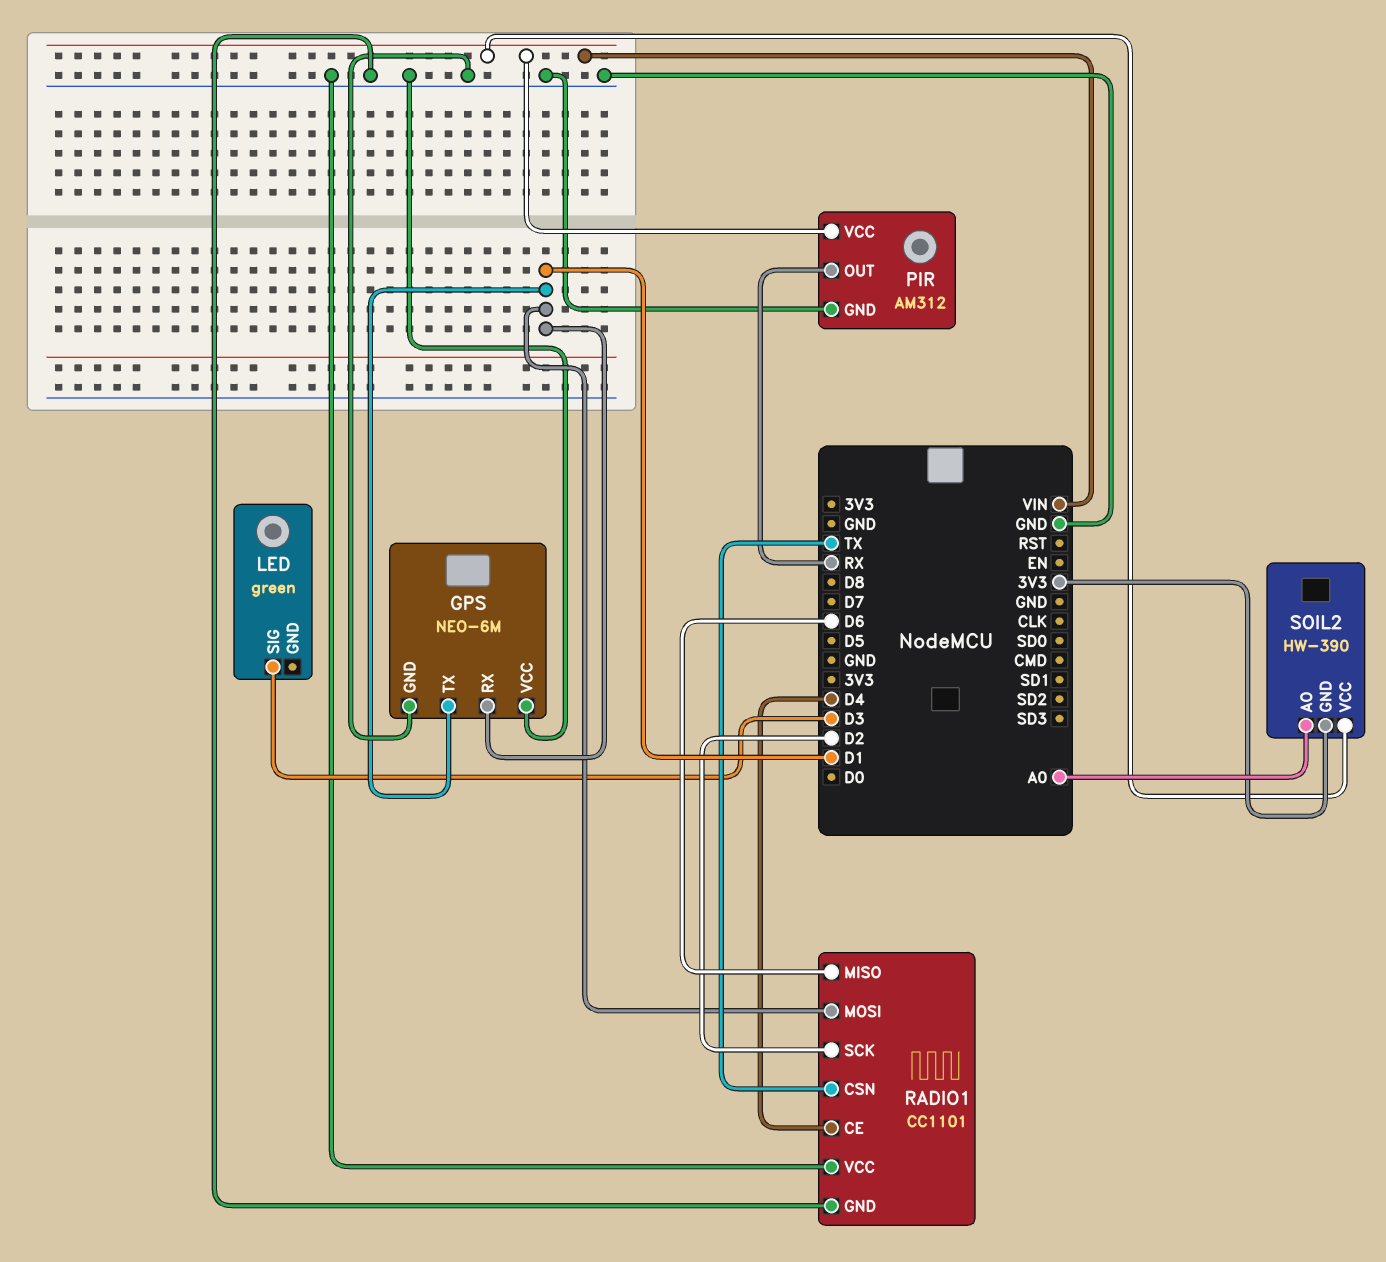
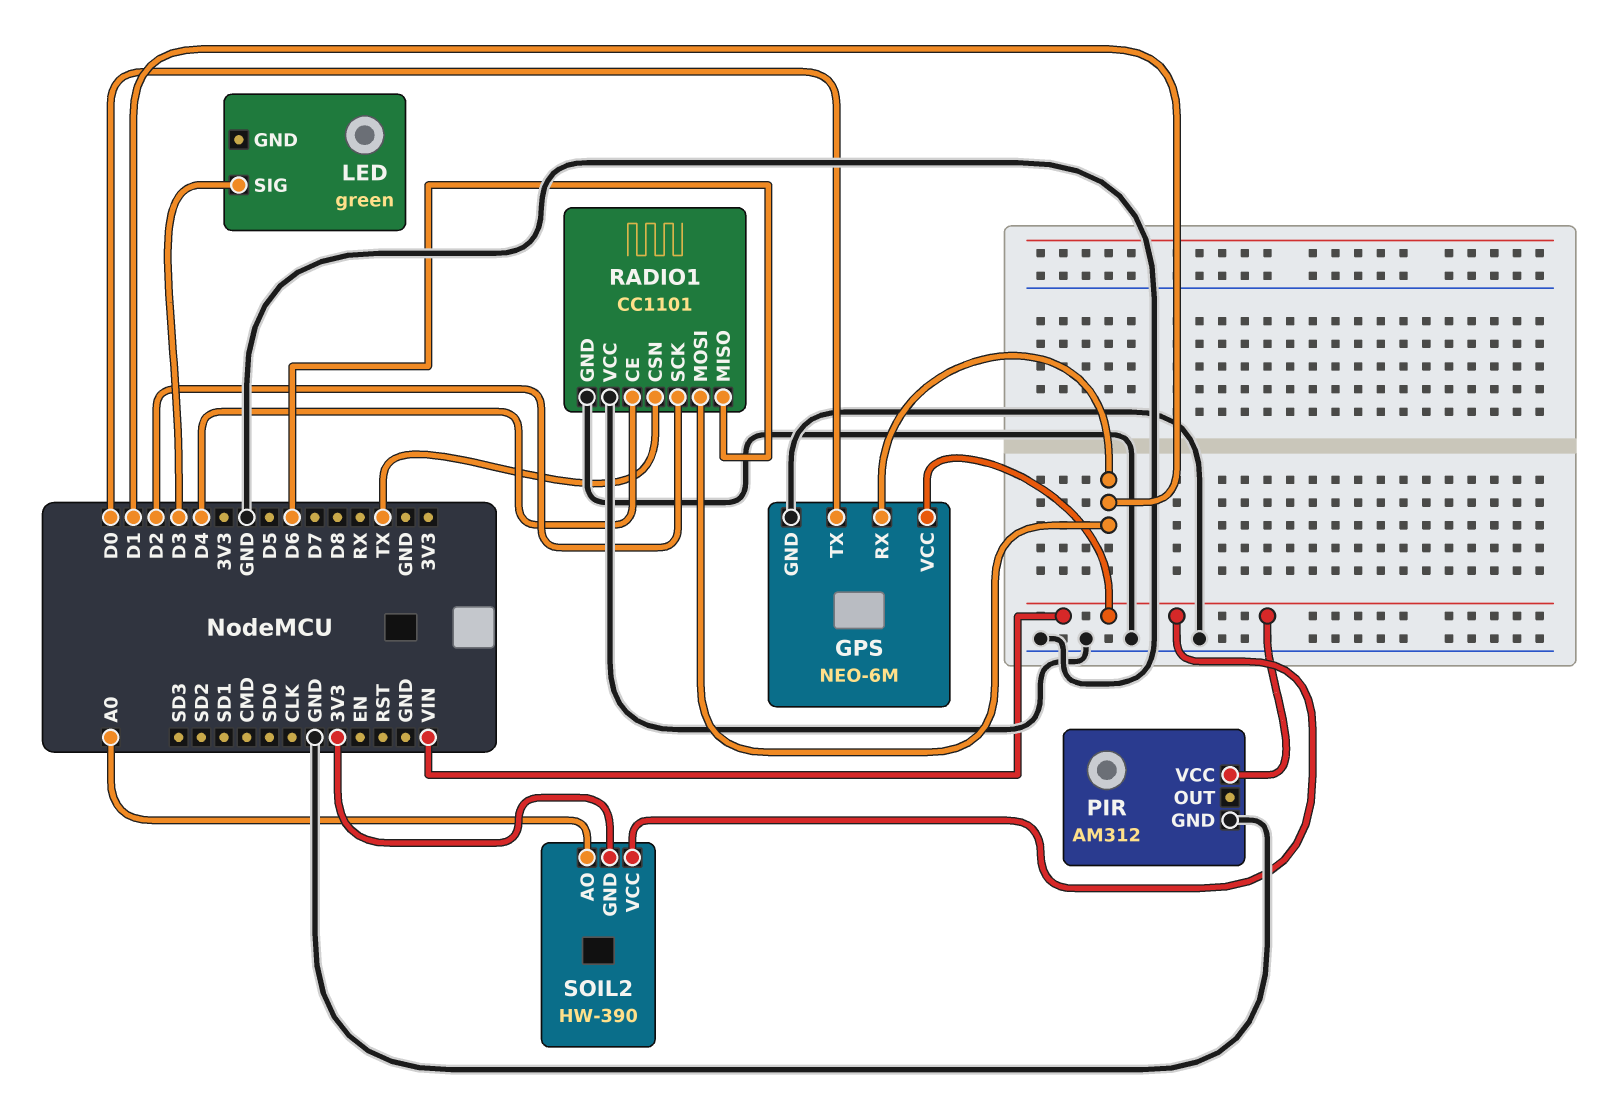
GPS pin TX: D1 -> D0
GPS pin VCC: GND -> VIN
PIR pin OUT: RX -> none

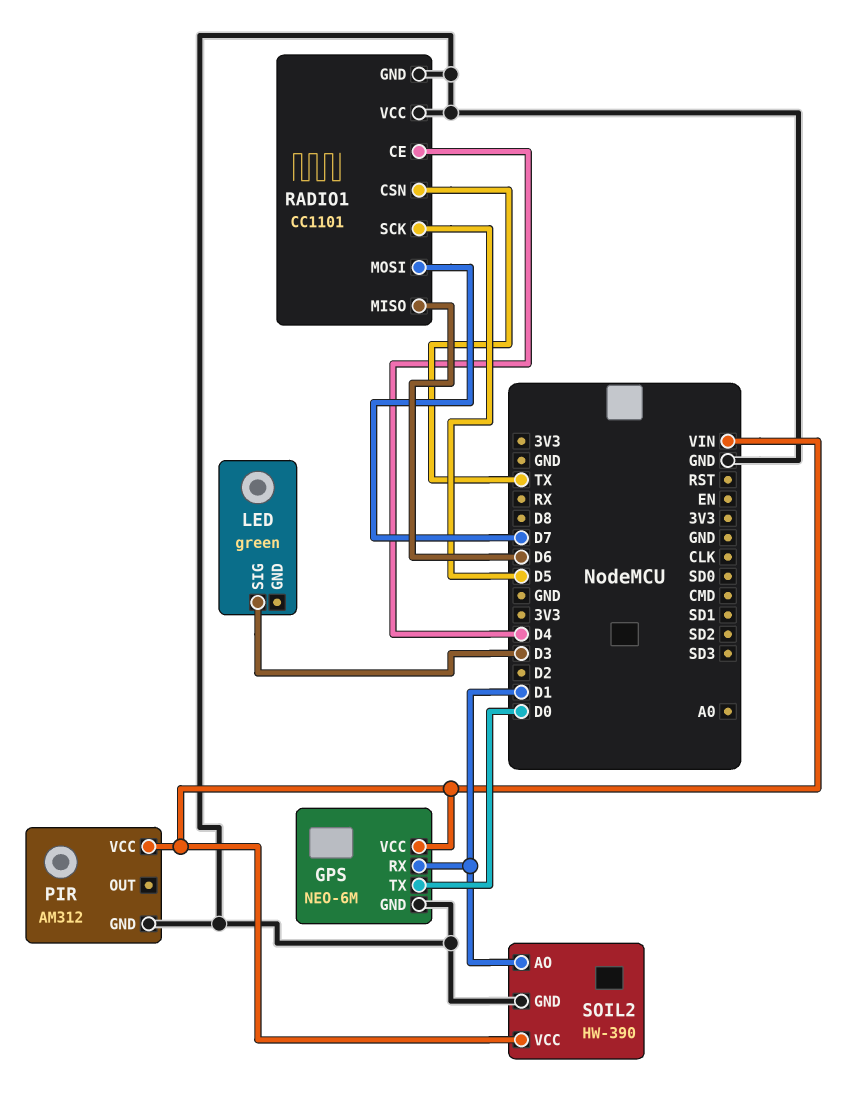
RADIO1 pin MOSI: D1 -> D7
RADIO1 pin SCK: D2 -> D5
SOIL2 pin AO: A0 -> D1
SOIL2 pin GND: 3V3 -> GND

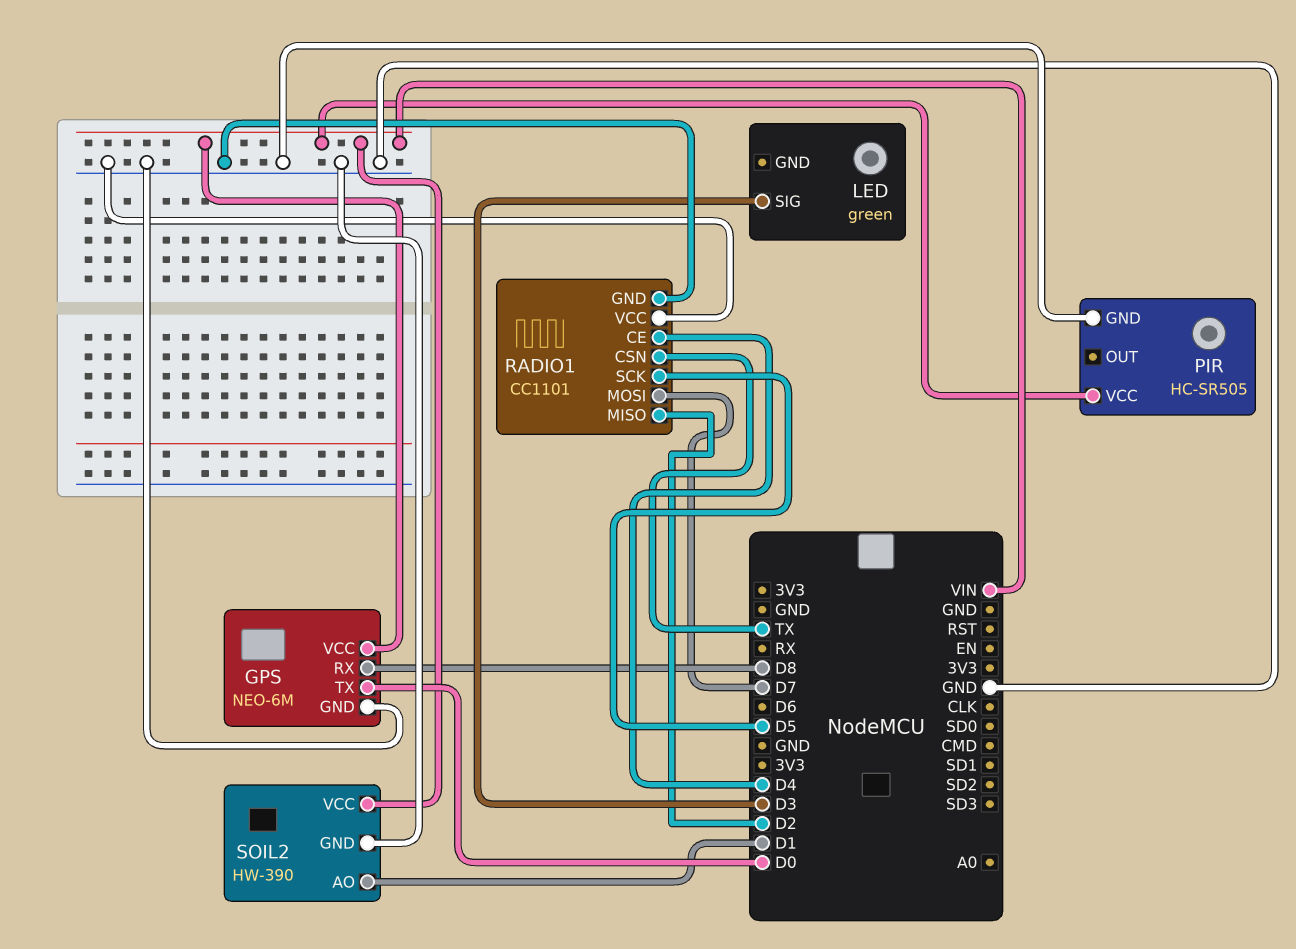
GPS pin RX: D1 -> D8
PIR: AM312 -> HC-SR505
RADIO1 pin MISO: D6 -> D2

